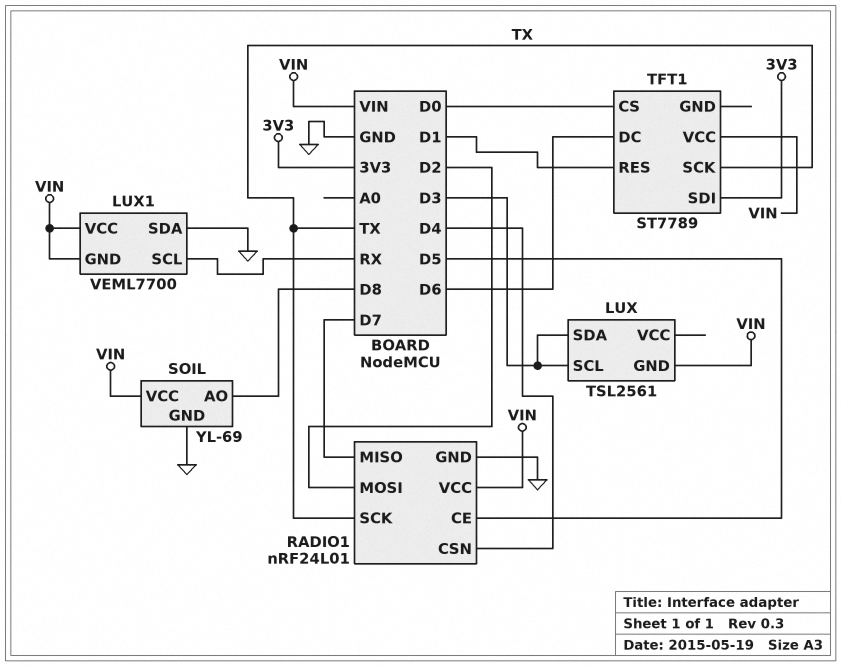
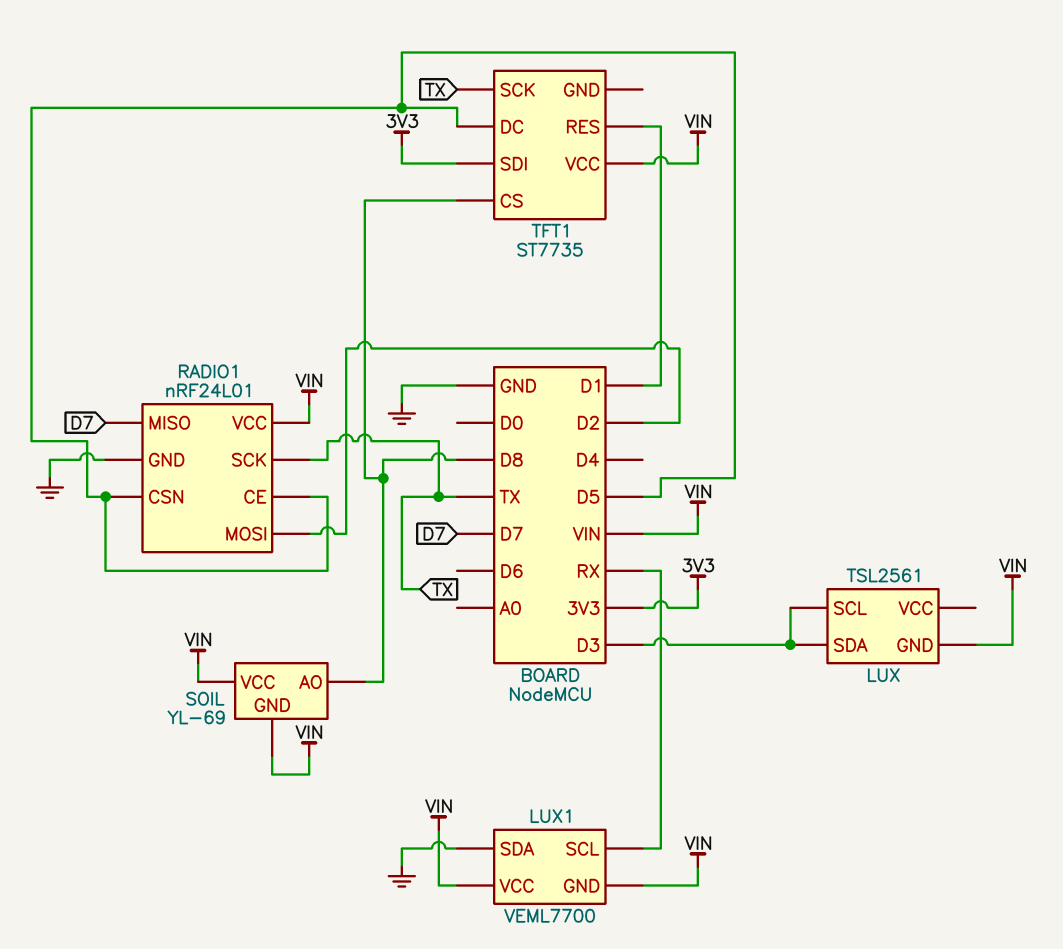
RADIO1 pin CSN: D4 -> D5
SOIL pin GND: GND -> VIN
TFT1: ST7789 -> ST7735
TFT1 pin CS: D0 -> D8
TFT1 pin DC: D6 -> D5

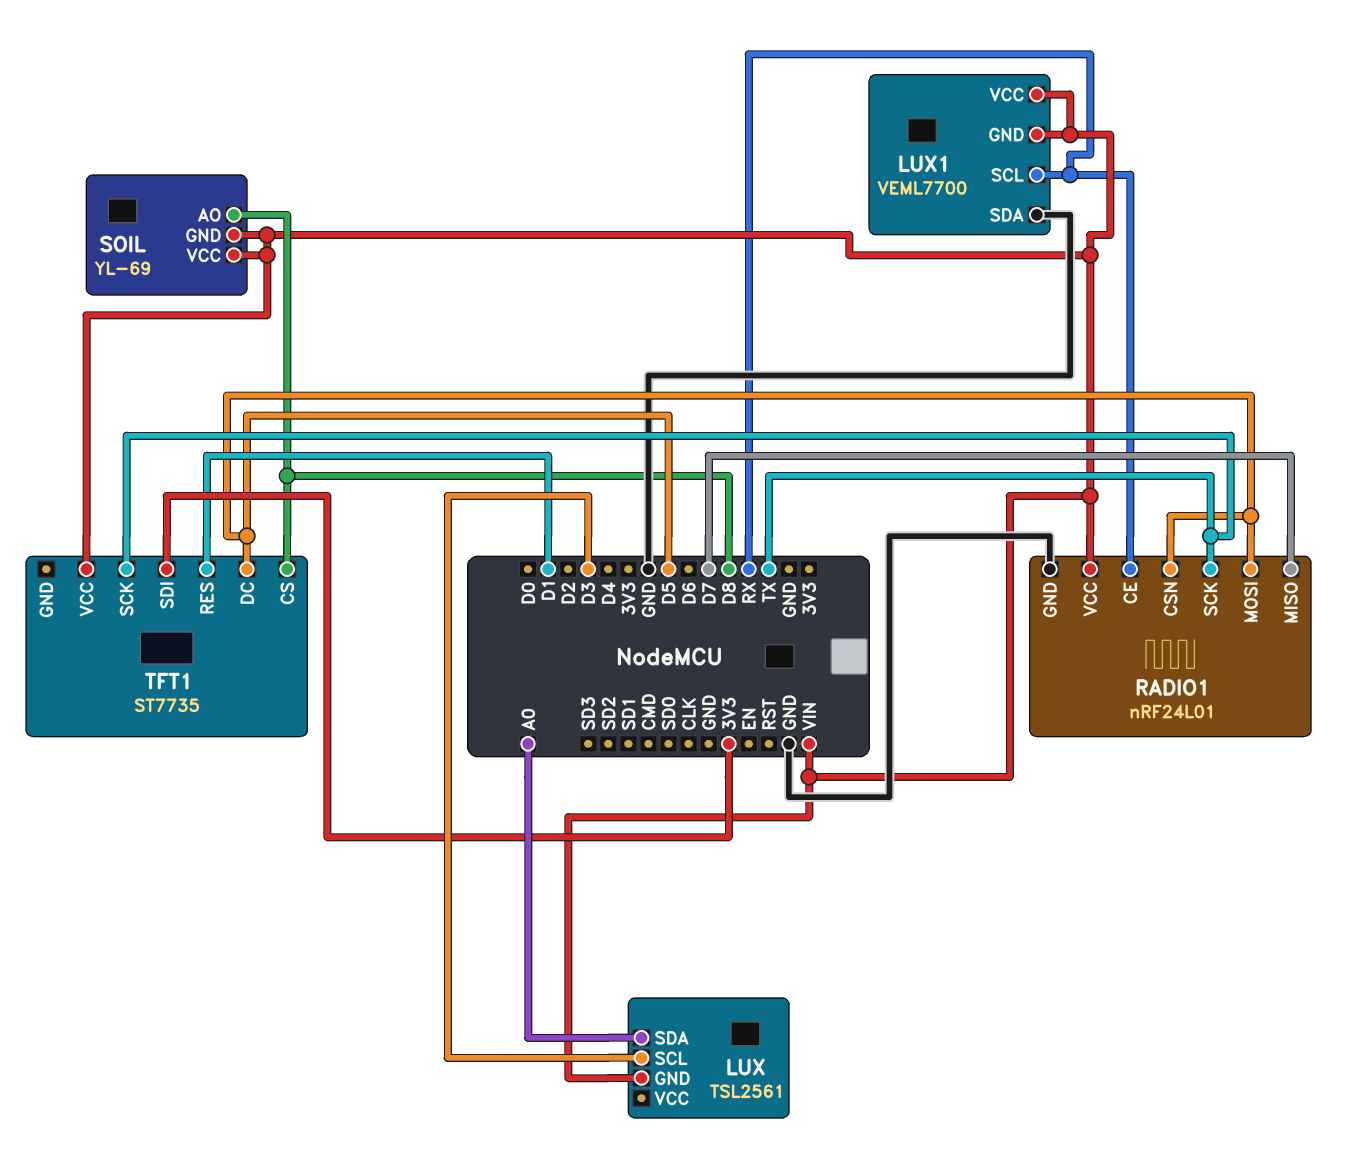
LUX pin SDA: D3 -> A0
RADIO1 pin CE: D5 -> RX
RADIO1 pin MOSI: D2 -> D5

